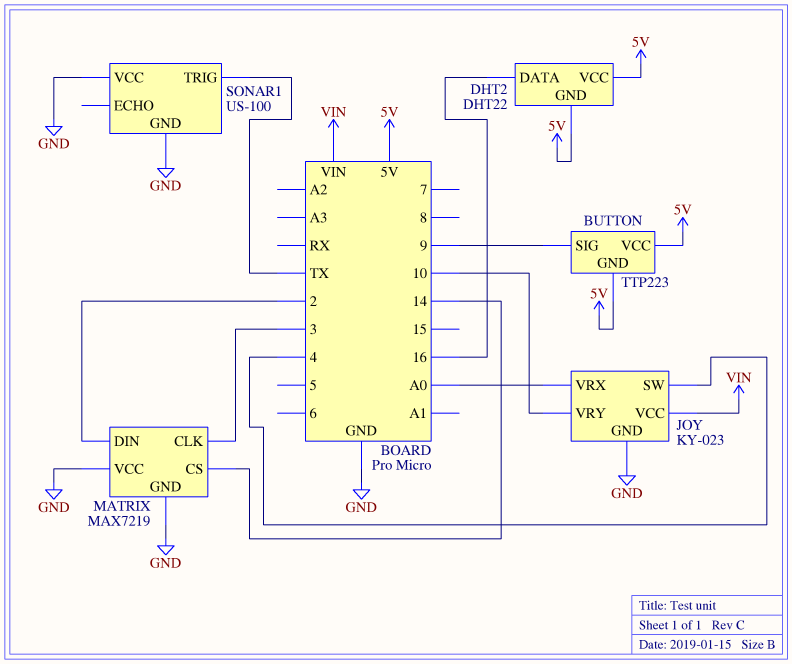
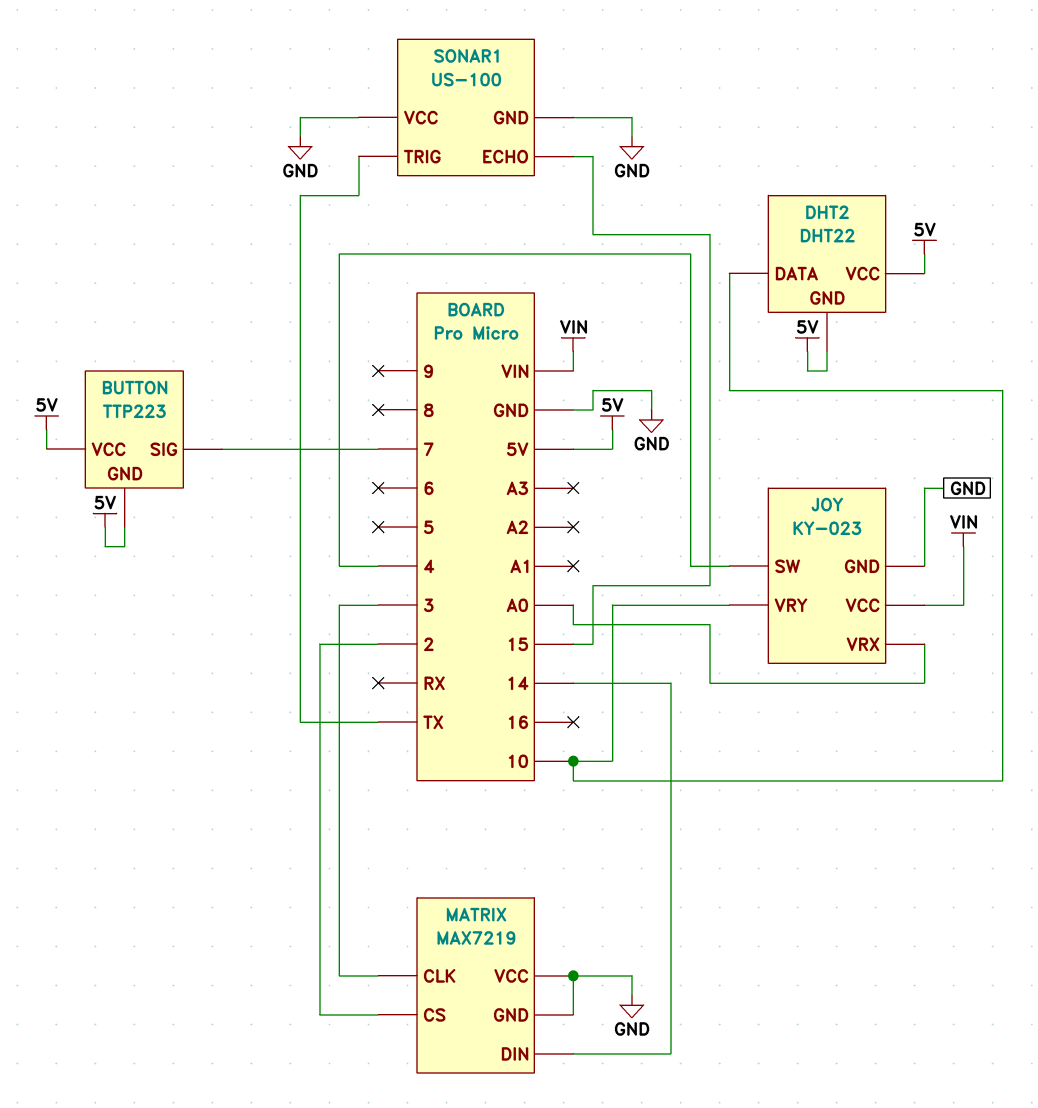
BUTTON pin SIG: 9 -> 7
DHT2 pin DATA: 16 -> 10
MATRIX pin CS: 14 -> 2
MATRIX pin DIN: 2 -> 14
SONAR1 pin ECHO: none -> 15

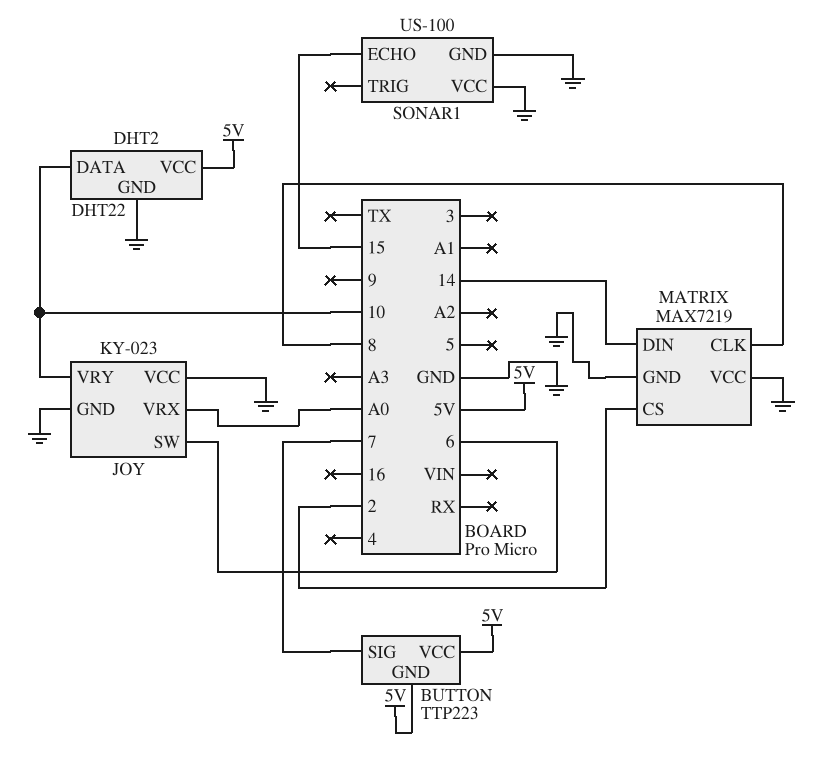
DHT2 pin GND: 5V -> GND
JOY pin SW: 4 -> 6
JOY pin VCC: VIN -> GND
MATRIX pin CLK: 3 -> 8
SONAR1 pin TRIG: TX -> none

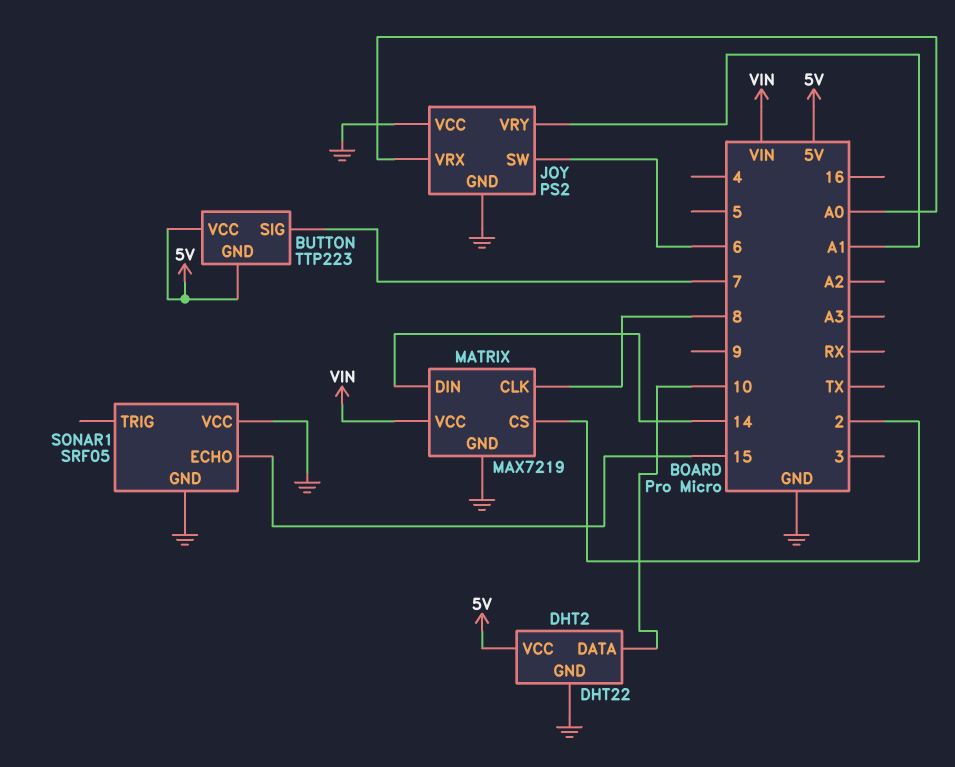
JOY: KY-023 -> PS2
JOY pin VRY: 10 -> A1
MATRIX pin VCC: GND -> VIN
SONAR1: US-100 -> SRF05

